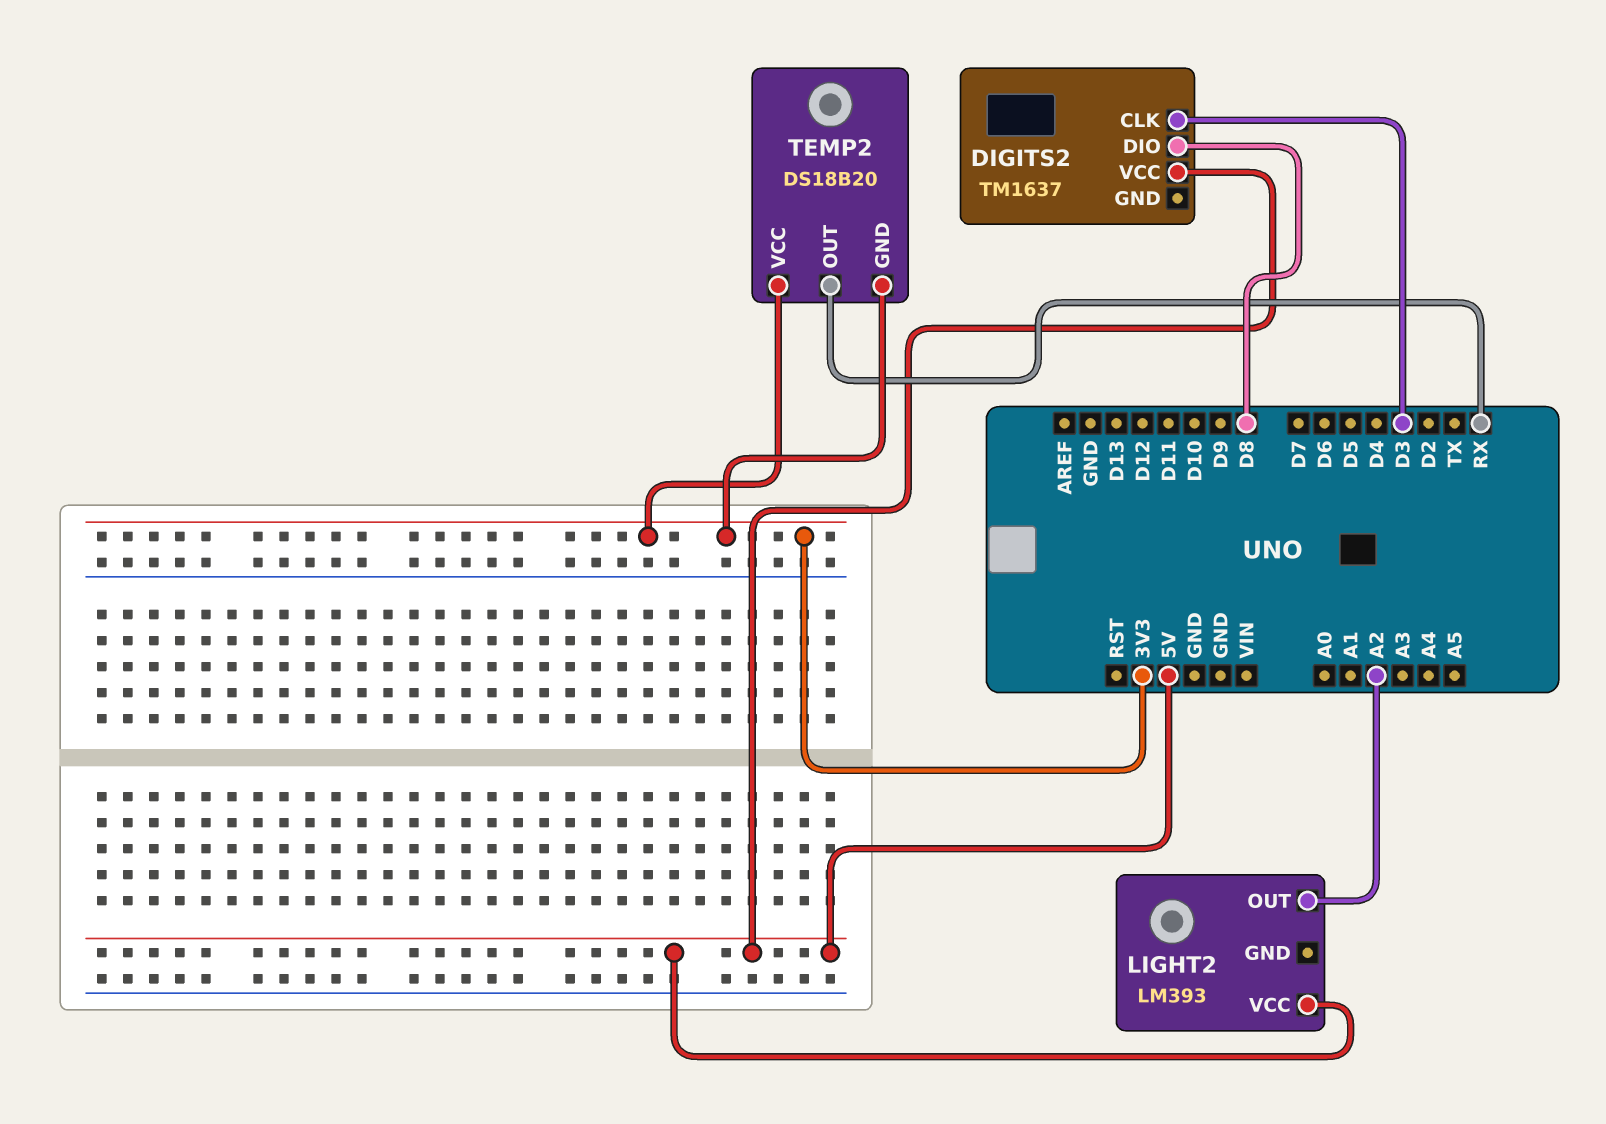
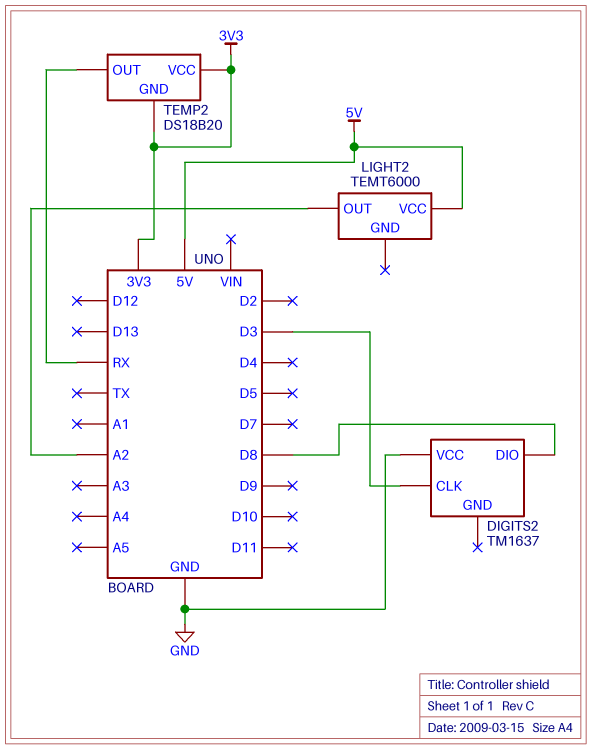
DIGITS2 pin VCC: 5V -> GND
LIGHT2: LM393 -> TEMT6000

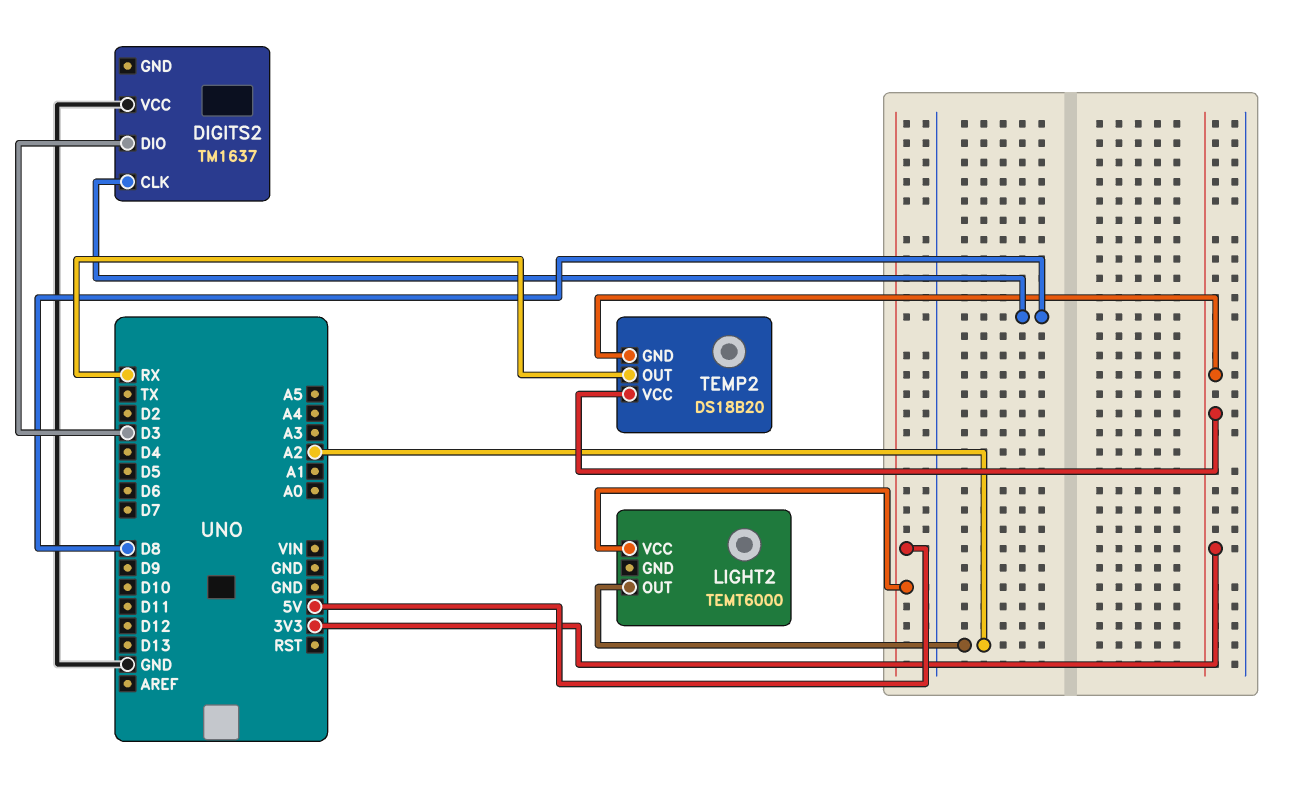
DIGITS2 pin CLK: D3 -> D8
DIGITS2 pin DIO: D8 -> D3

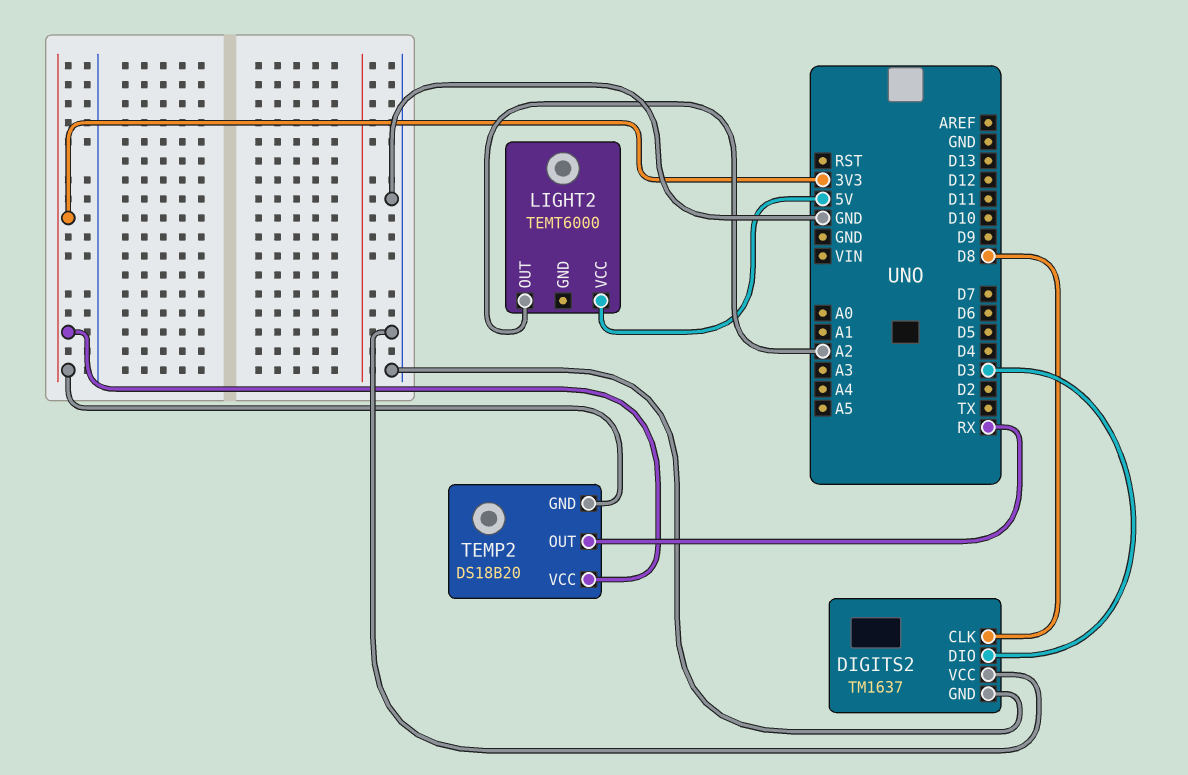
DIGITS2 pin GND: none -> GND

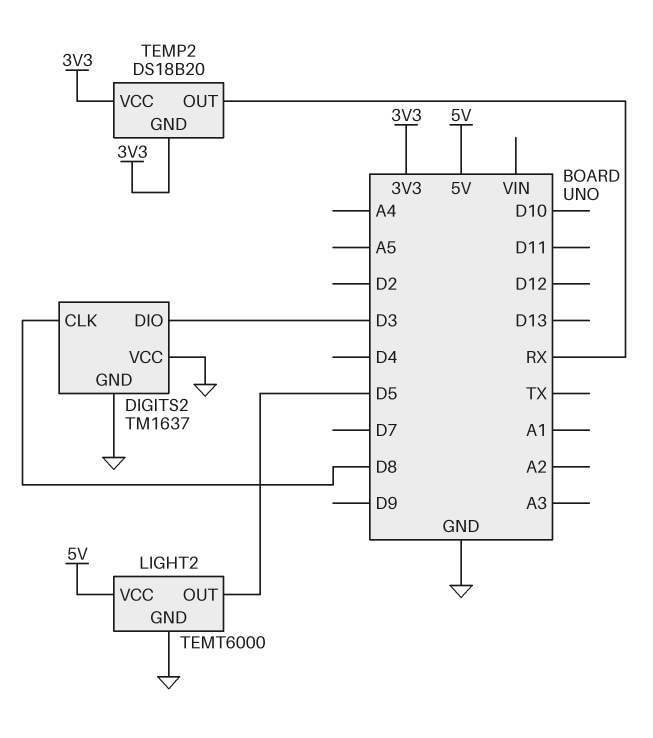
LIGHT2 pin GND: none -> GND
LIGHT2 pin OUT: A2 -> D5

